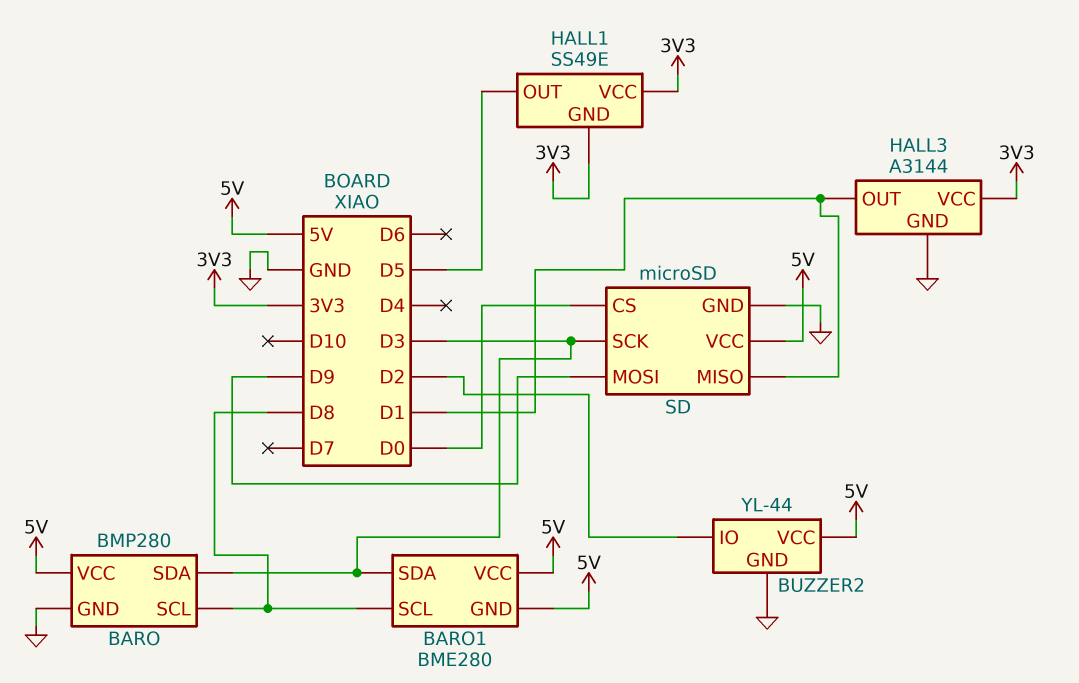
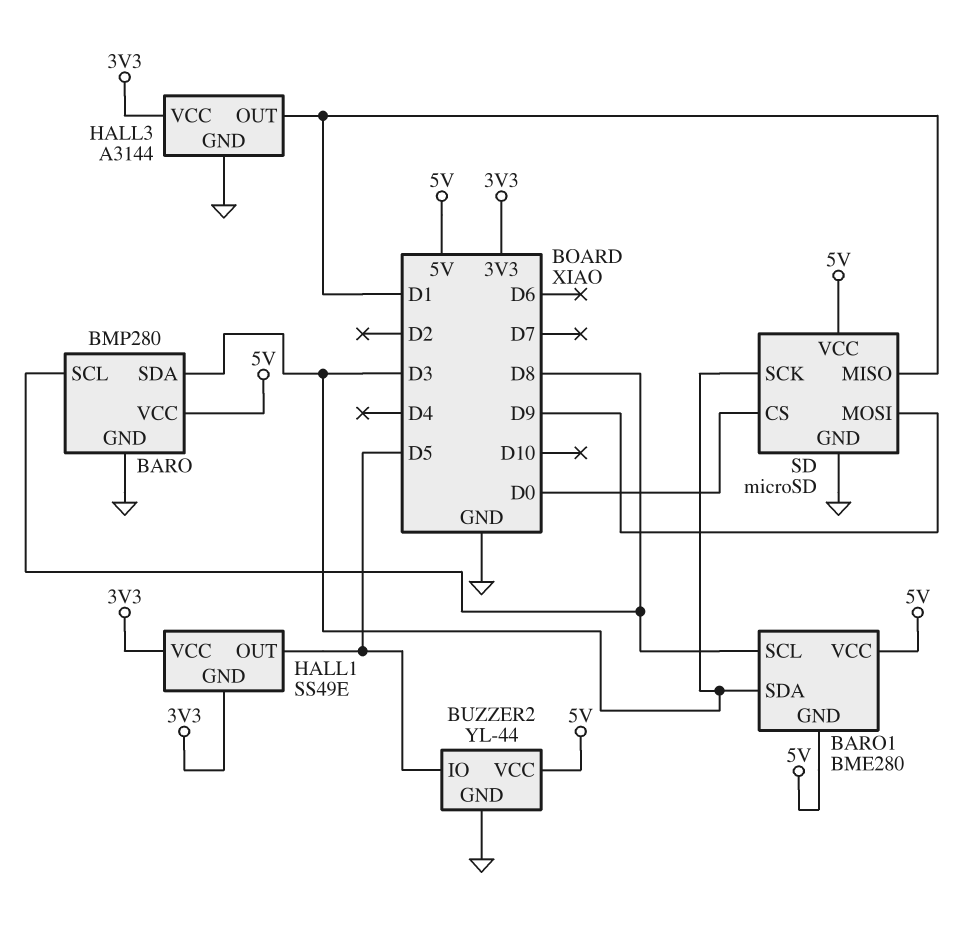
BUZZER2 pin IO: D2 -> D5

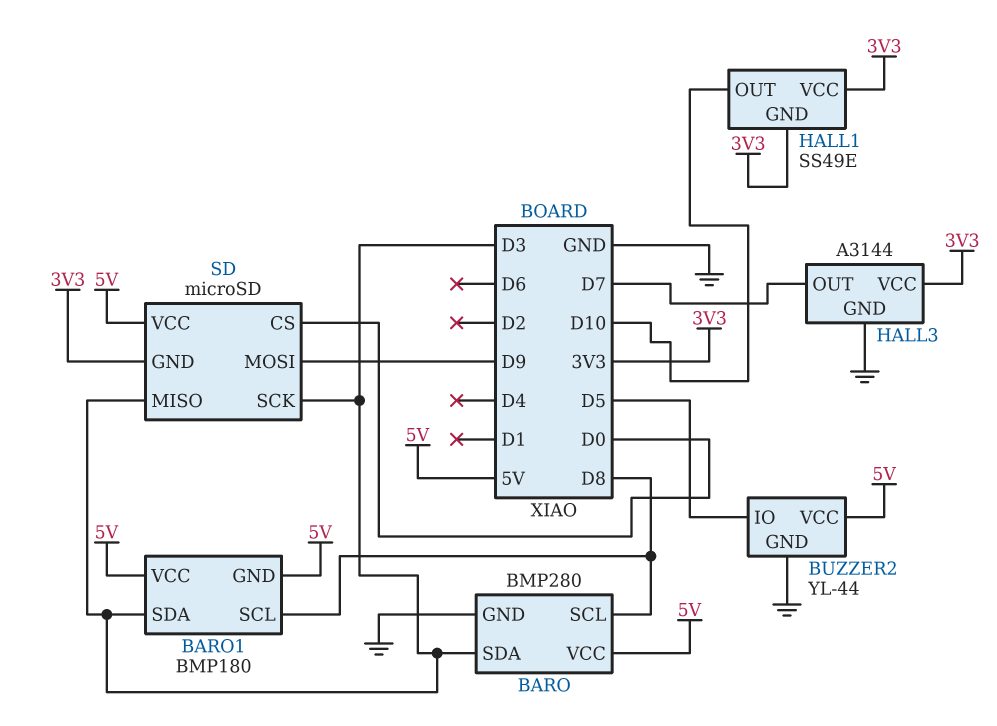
BARO1: BME280 -> BMP180
HALL1 pin OUT: D5 -> D10
HALL3 pin OUT: D1 -> D7
SD pin GND: GND -> 3V3
SD pin MISO: D1 -> D3

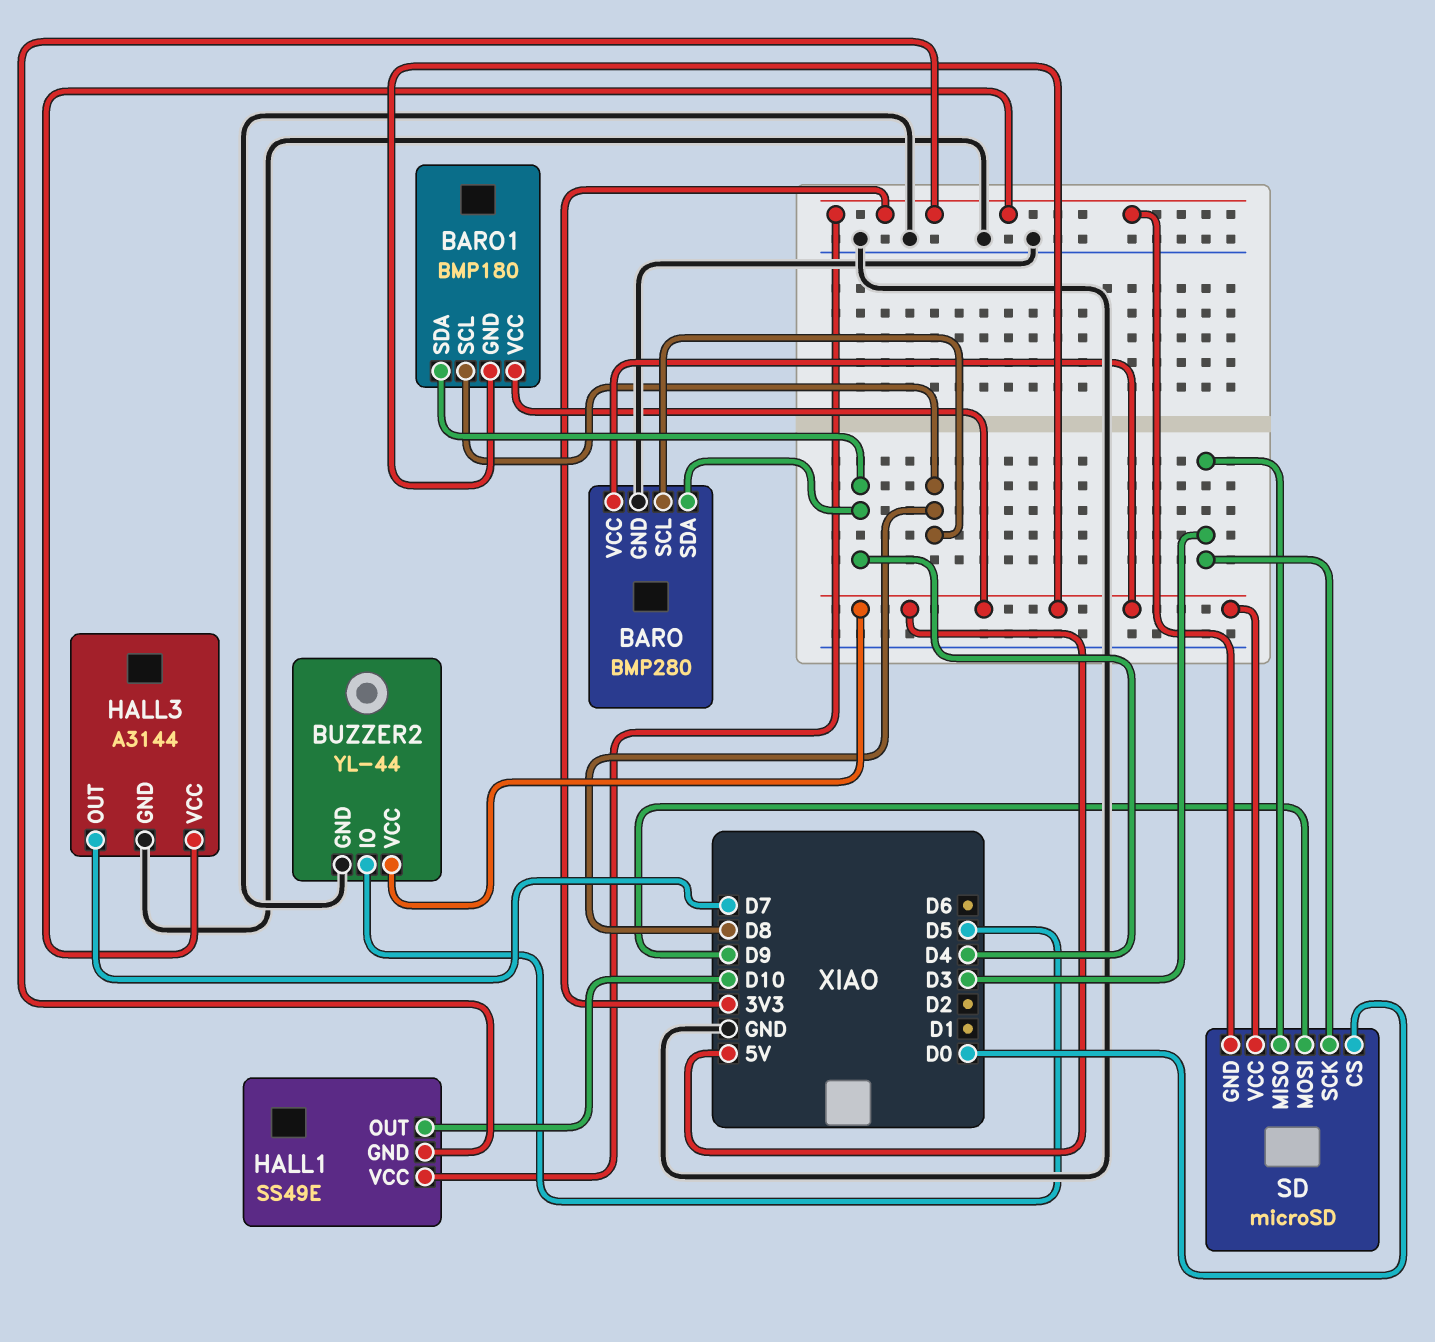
BARO pin SDA: D3 -> D4
BARO1 pin SDA: D3 -> D4

